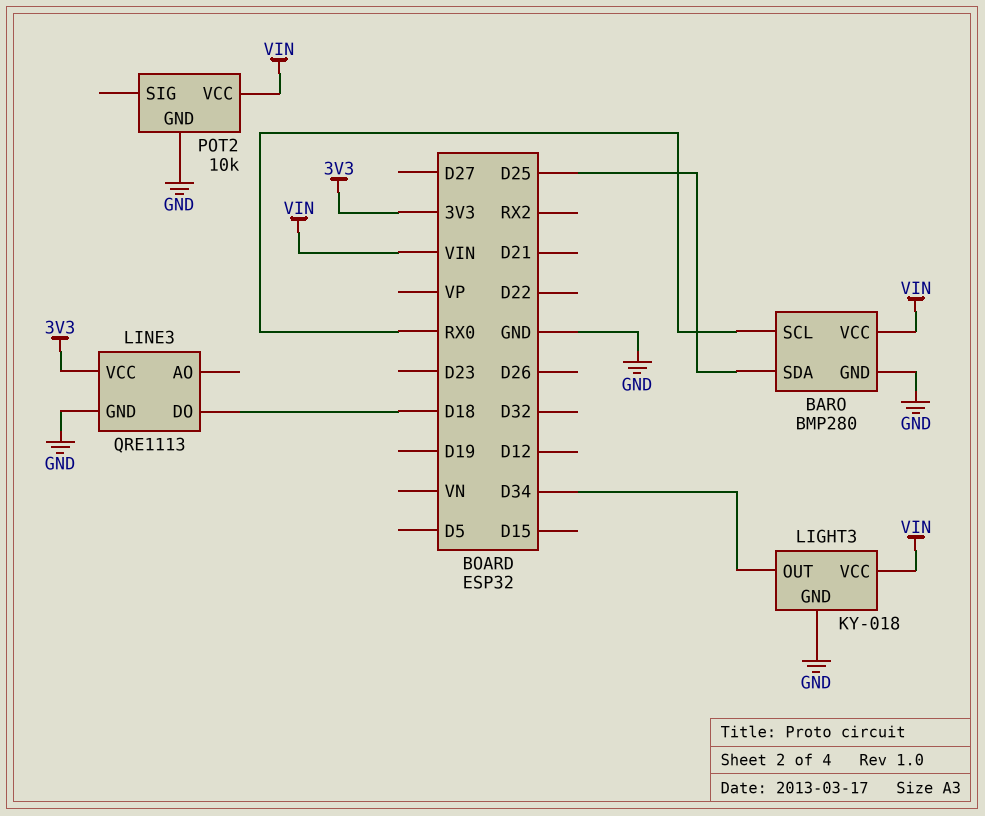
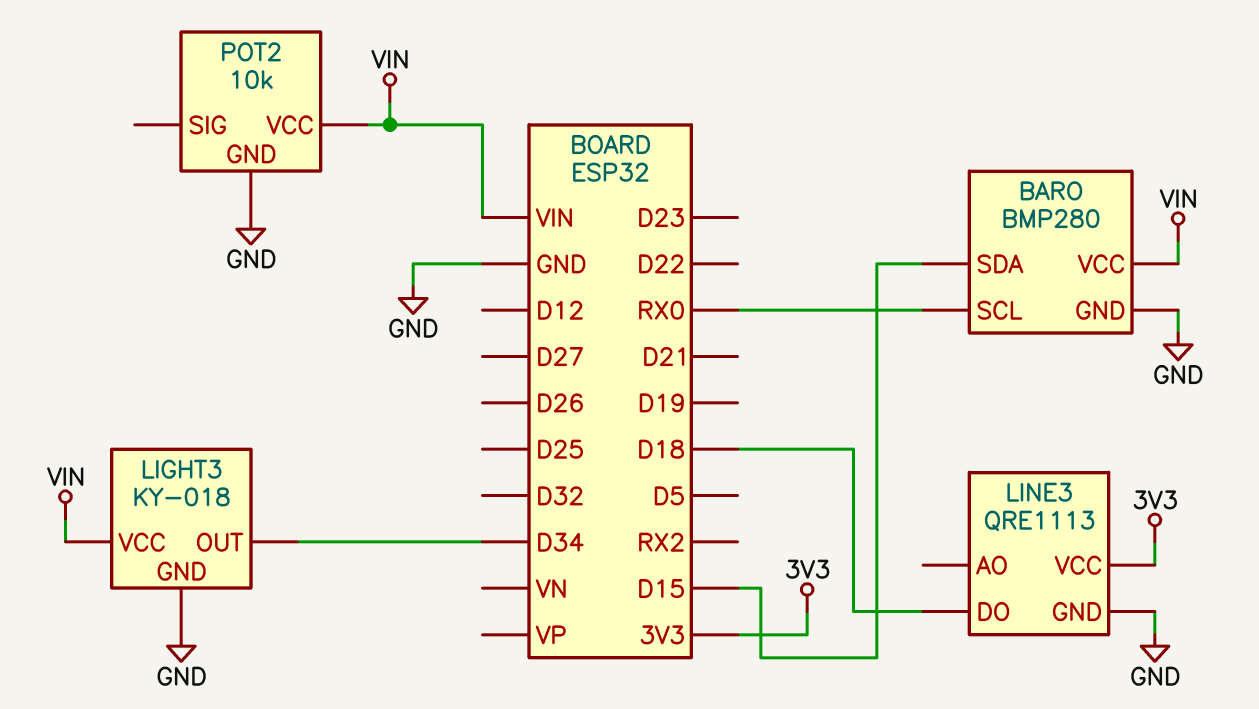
BARO pin SDA: D25 -> D15

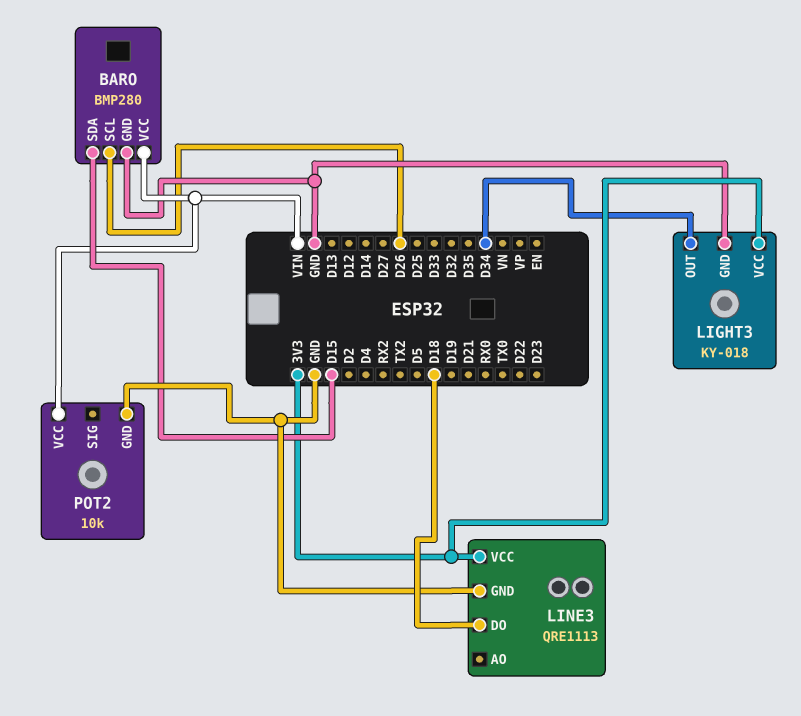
BARO pin SCL: RX0 -> D26
LIGHT3 pin VCC: VIN -> 3V3

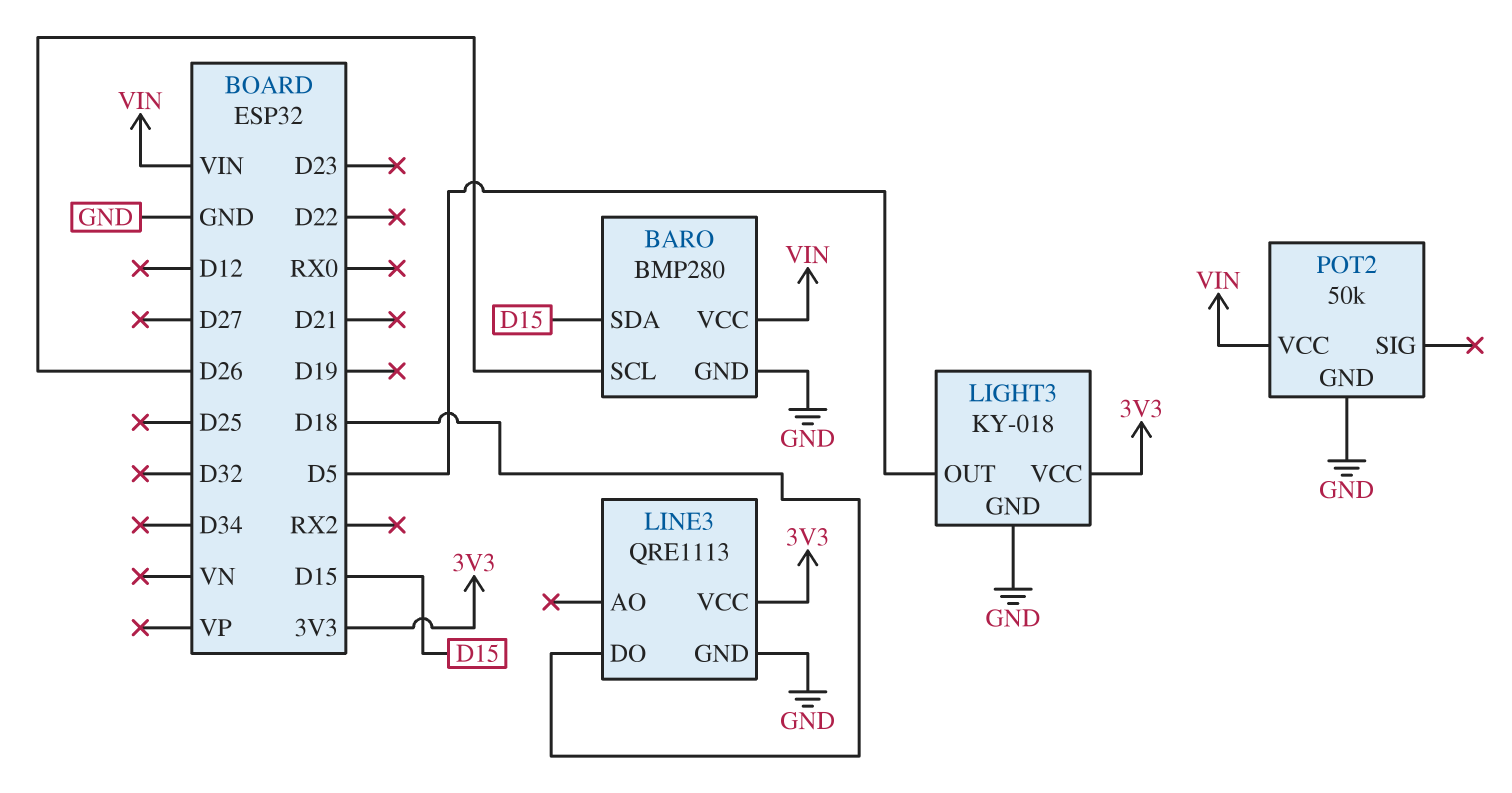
LIGHT3 pin OUT: D34 -> D5
POT2: 10k -> 50k

